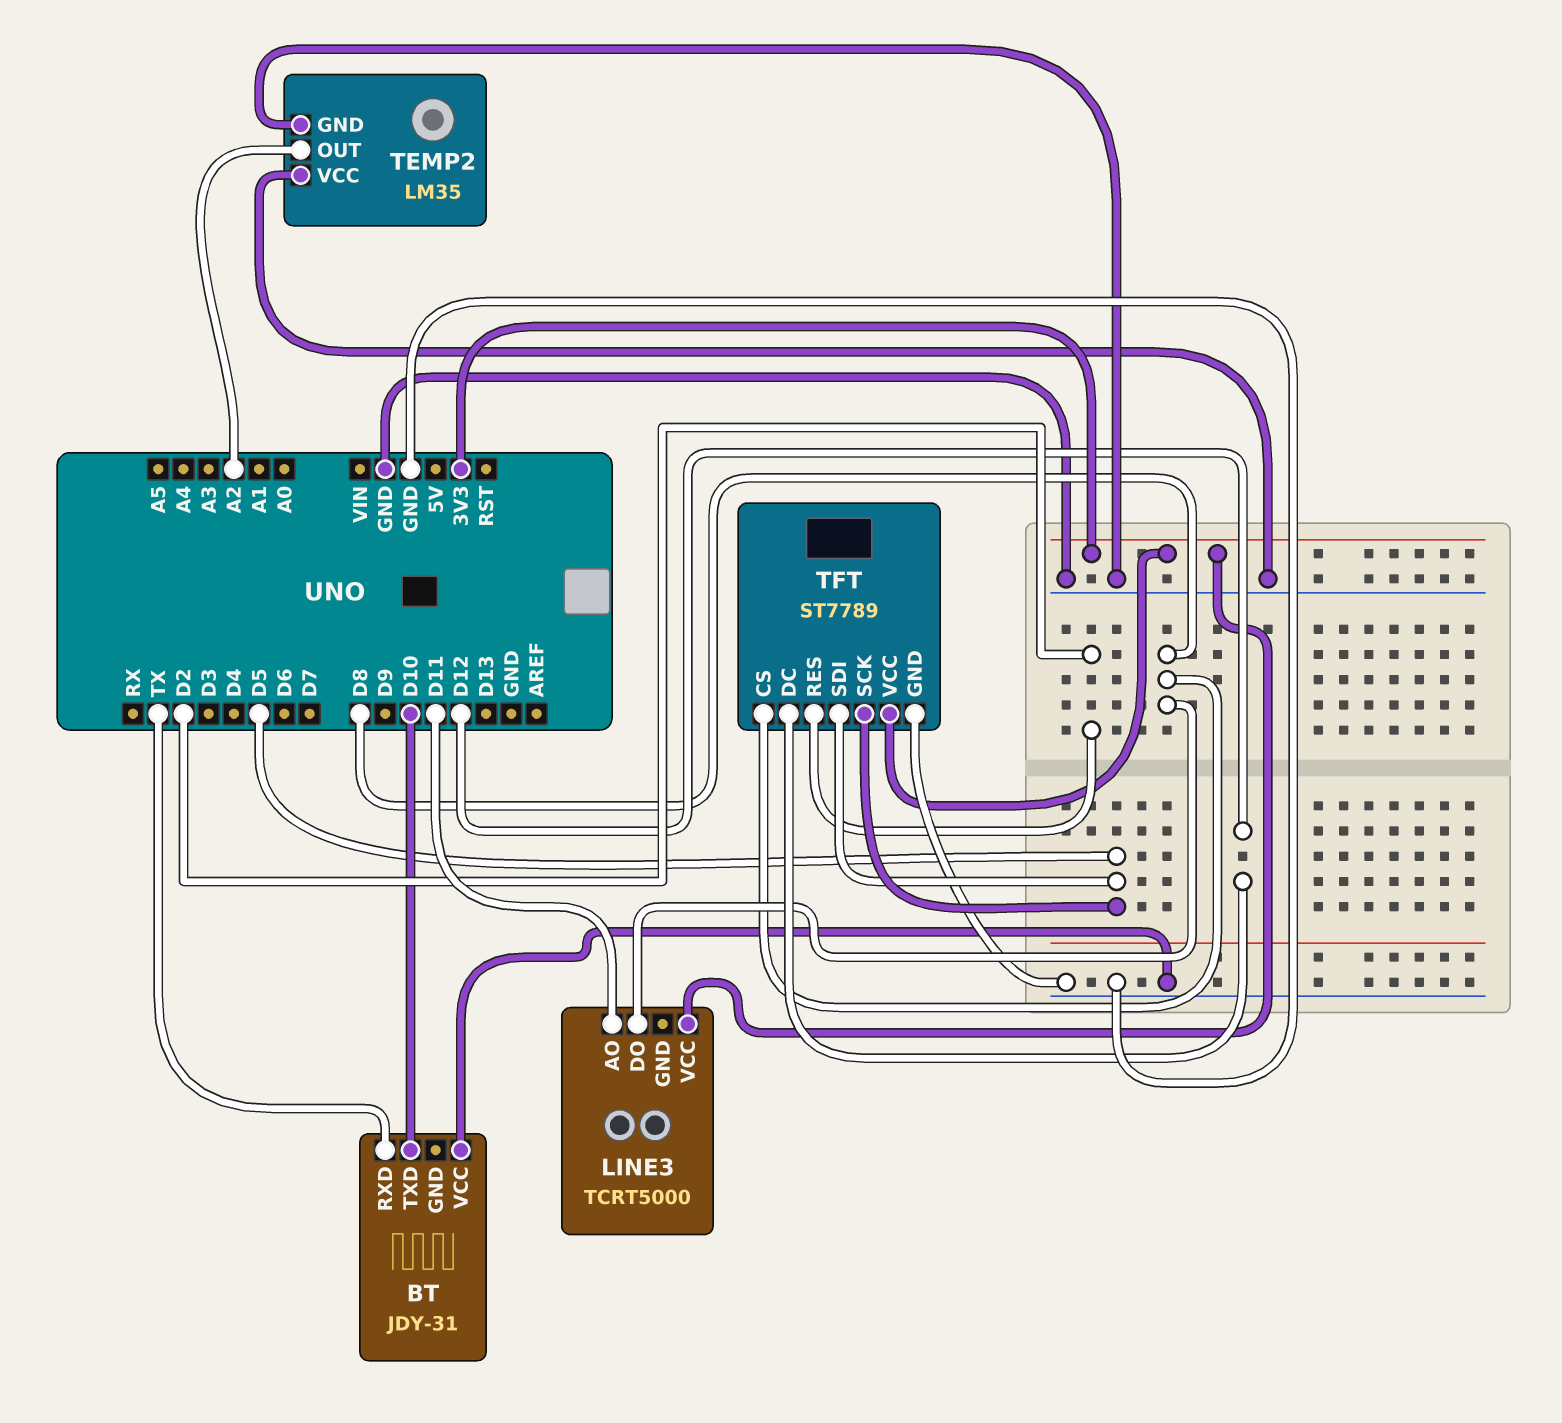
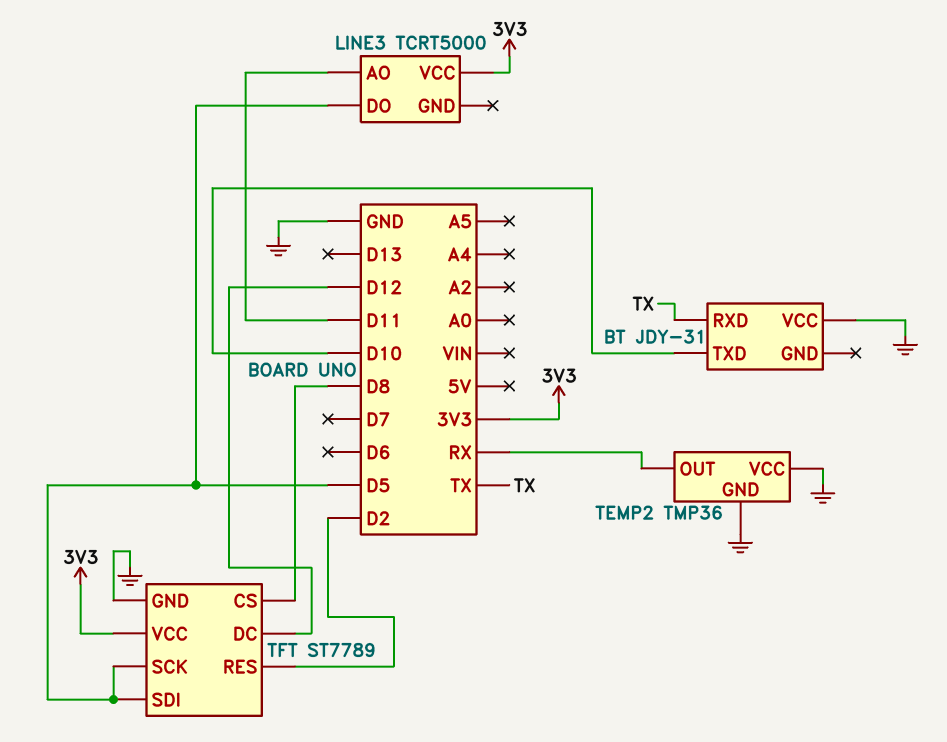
LINE3 pin DO: D8 -> D5
TEMP2: LM35 -> TMP36
TEMP2 pin OUT: A2 -> RX

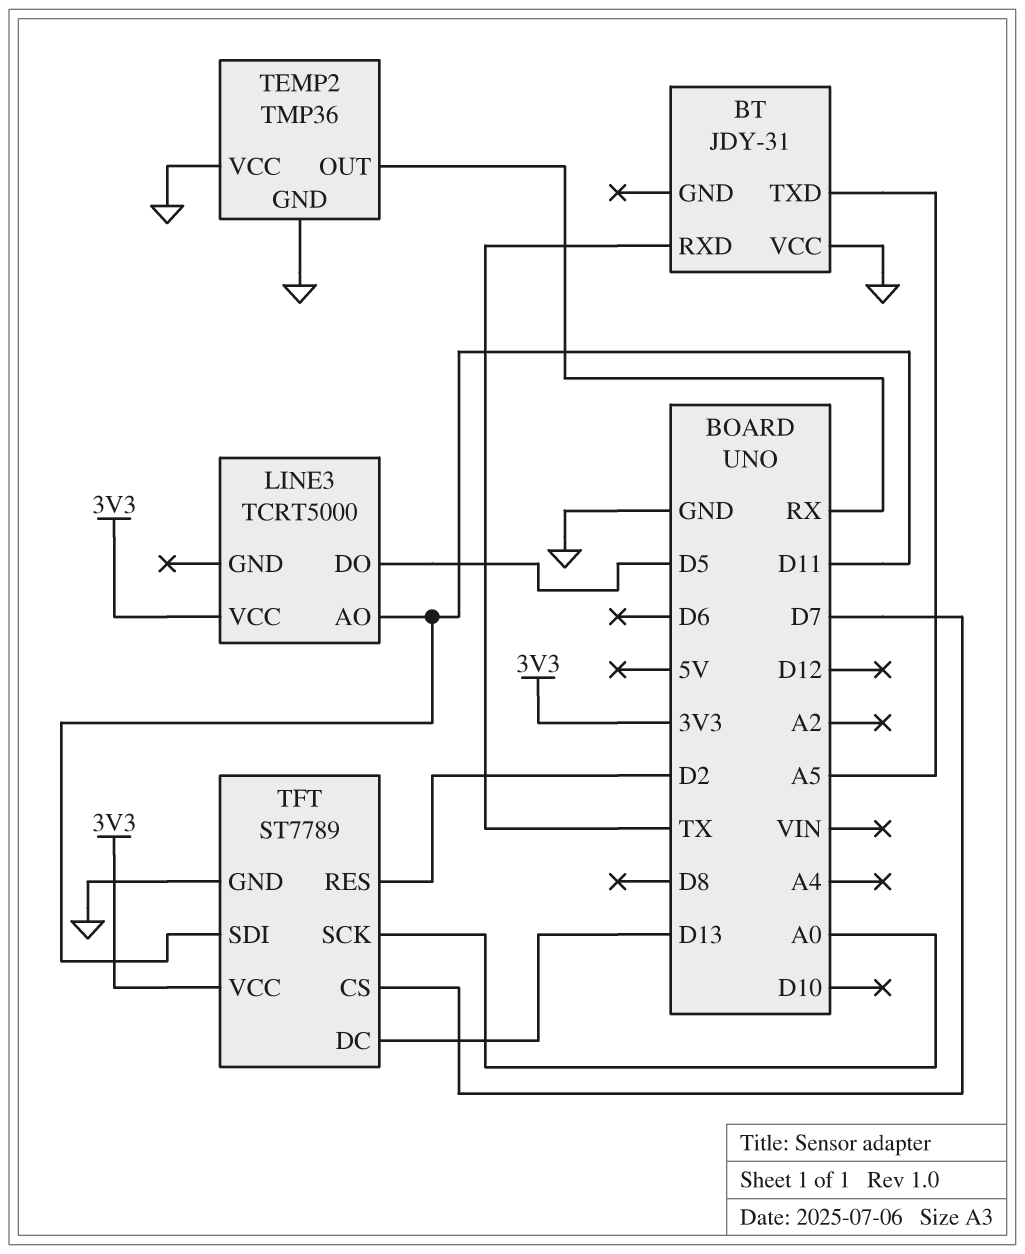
BT pin TXD: D10 -> A5
TFT pin CS: D8 -> D7
TFT pin DC: D12 -> D13
TFT pin SCK: D5 -> A0
TFT pin SDI: D5 -> D11

